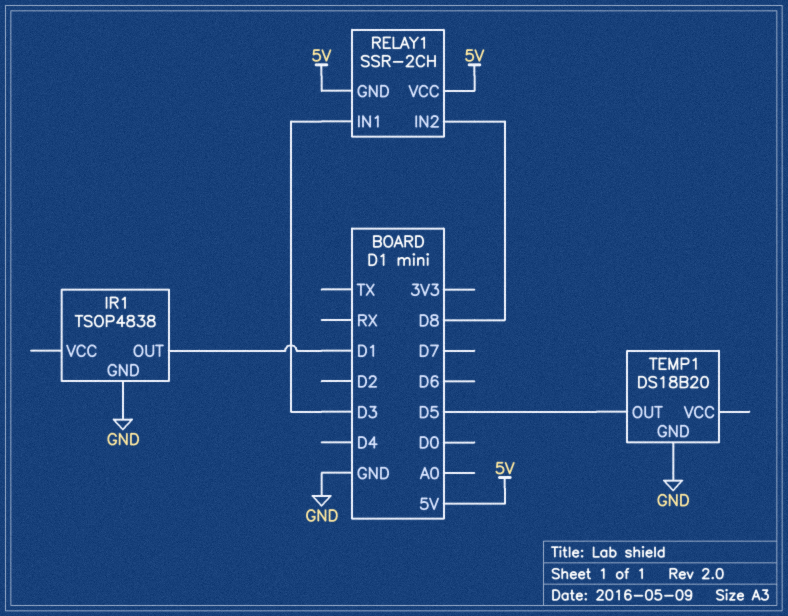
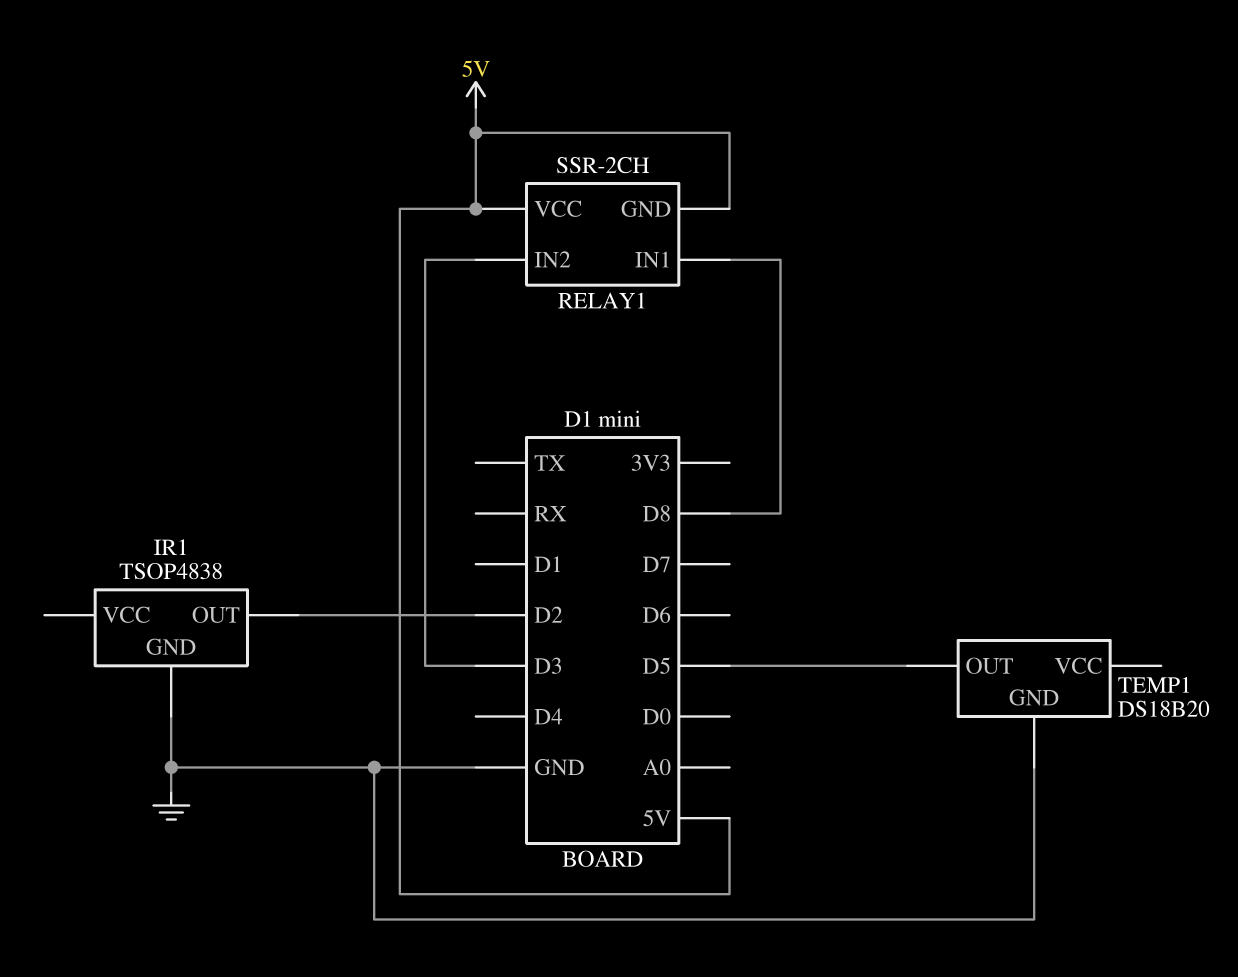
IR1 pin OUT: D1 -> D2
RELAY1 pin IN1: D3 -> D8
RELAY1 pin IN2: D8 -> D3

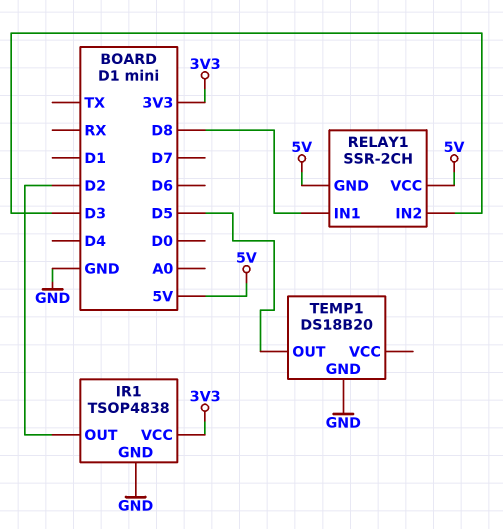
IR1 pin VCC: none -> 3V3

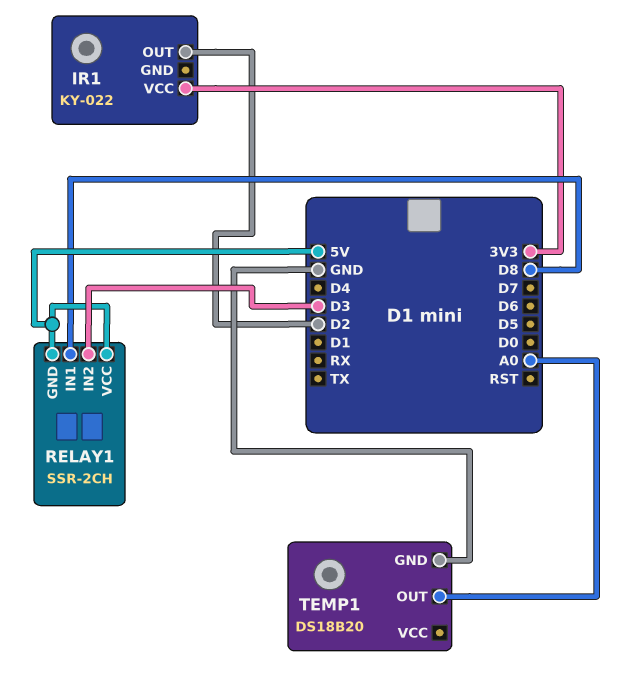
IR1: TSOP4838 -> KY-022
IR1 pin GND: GND -> none
TEMP1 pin OUT: D5 -> A0

